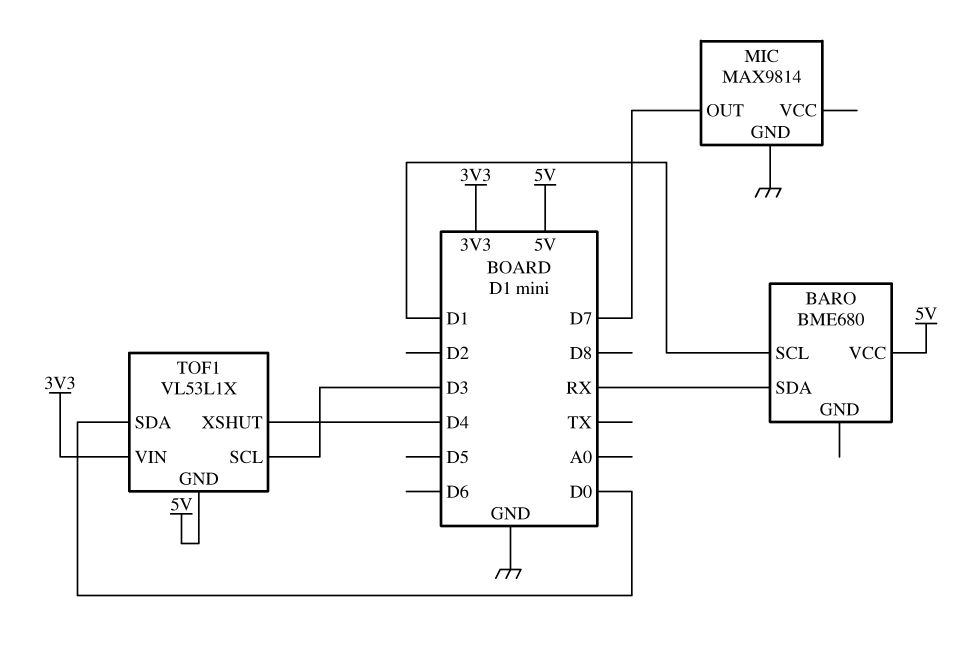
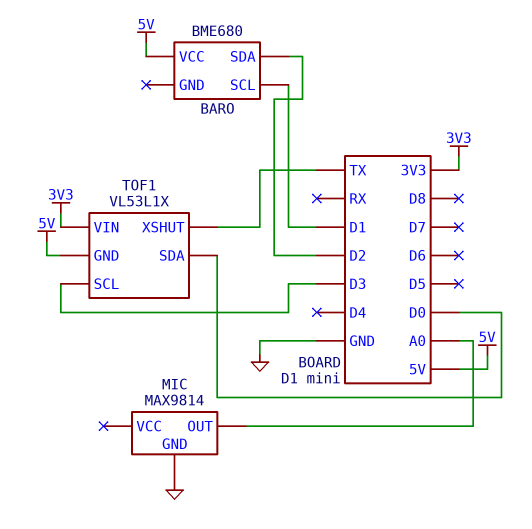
BARO pin SDA: RX -> D2
MIC pin OUT: D7 -> A0
TOF1 pin XSHUT: D4 -> TX

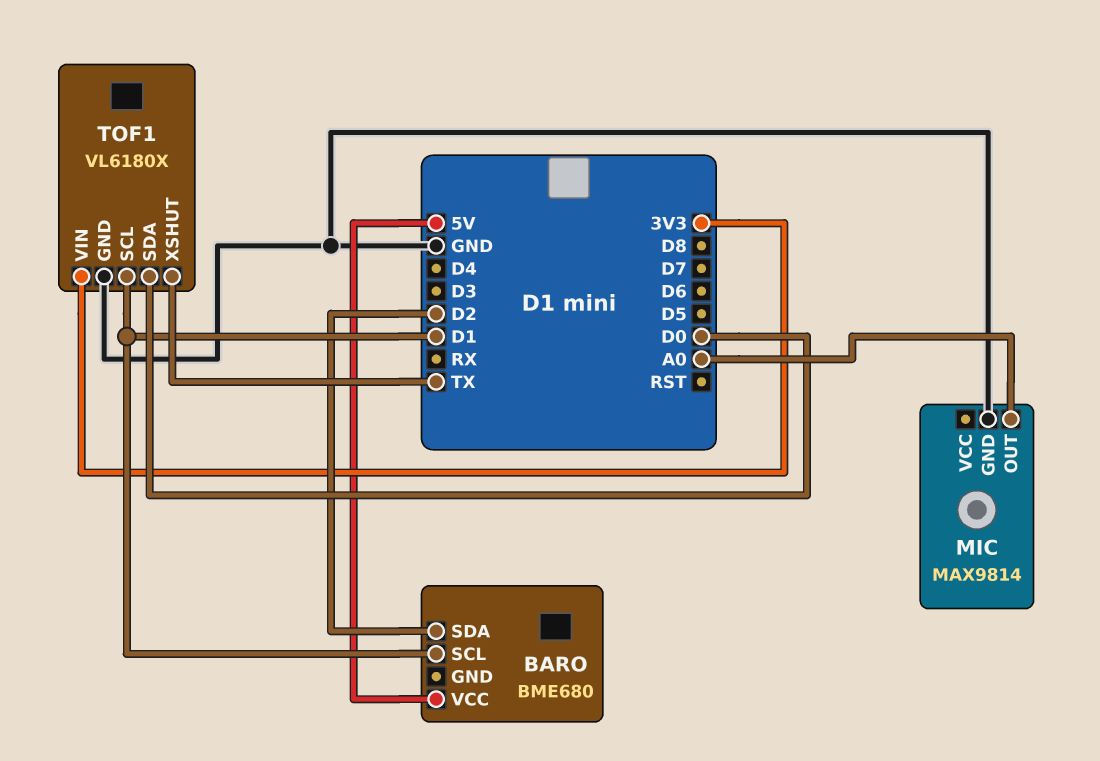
TOF1: VL53L1X -> VL6180X
TOF1 pin GND: 5V -> GND
TOF1 pin SCL: D3 -> D1

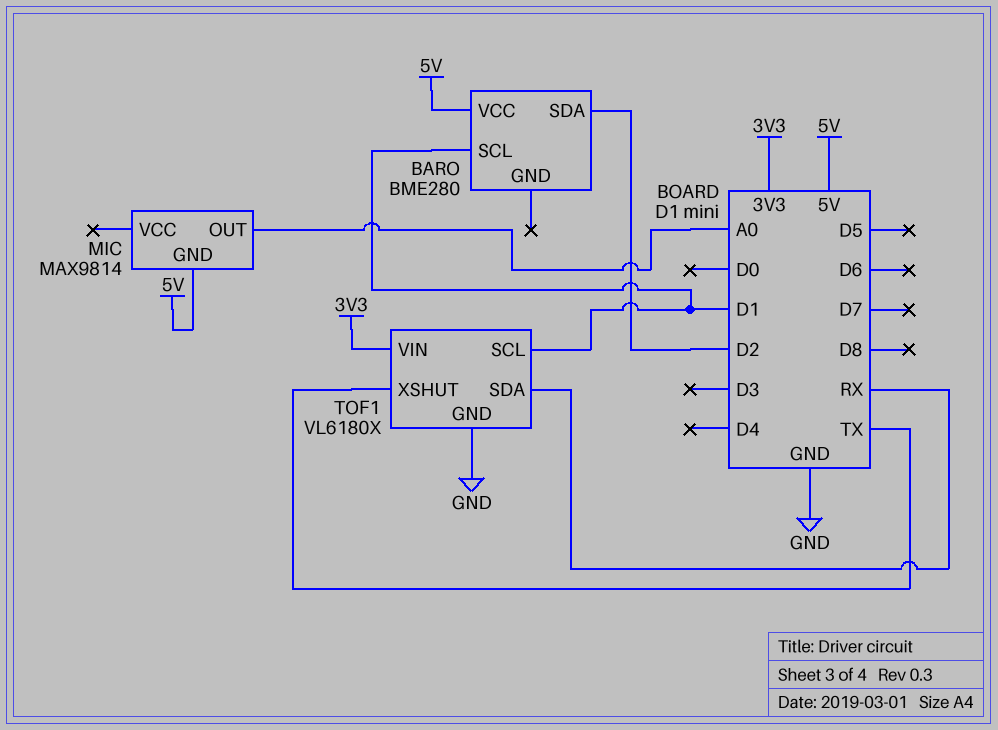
BARO: BME680 -> BME280
MIC pin GND: GND -> 5V
TOF1 pin SDA: D0 -> RX

